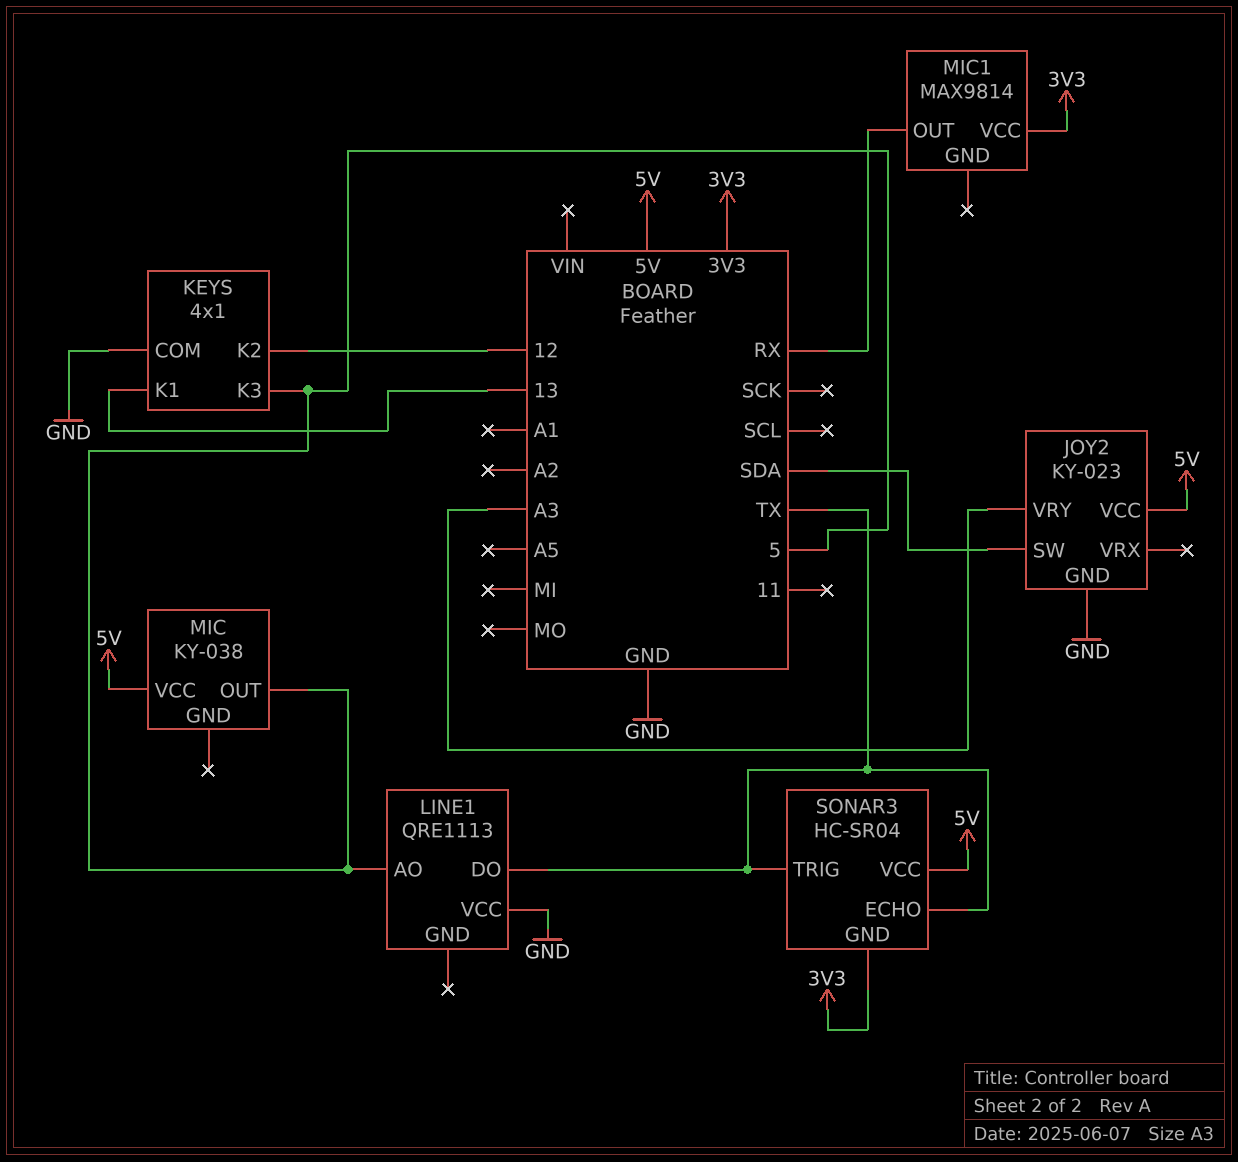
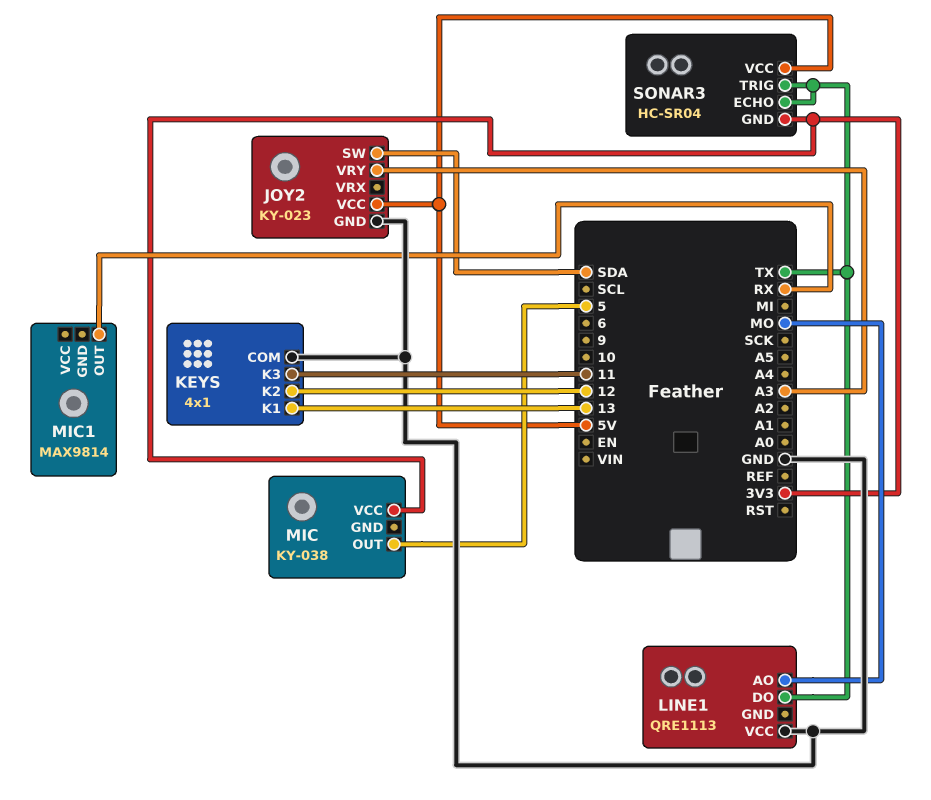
KEYS pin K3: 5 -> 11
LINE1 pin AO: 5 -> MO
MIC pin VCC: 5V -> 3V3
MIC1 pin VCC: 3V3 -> none

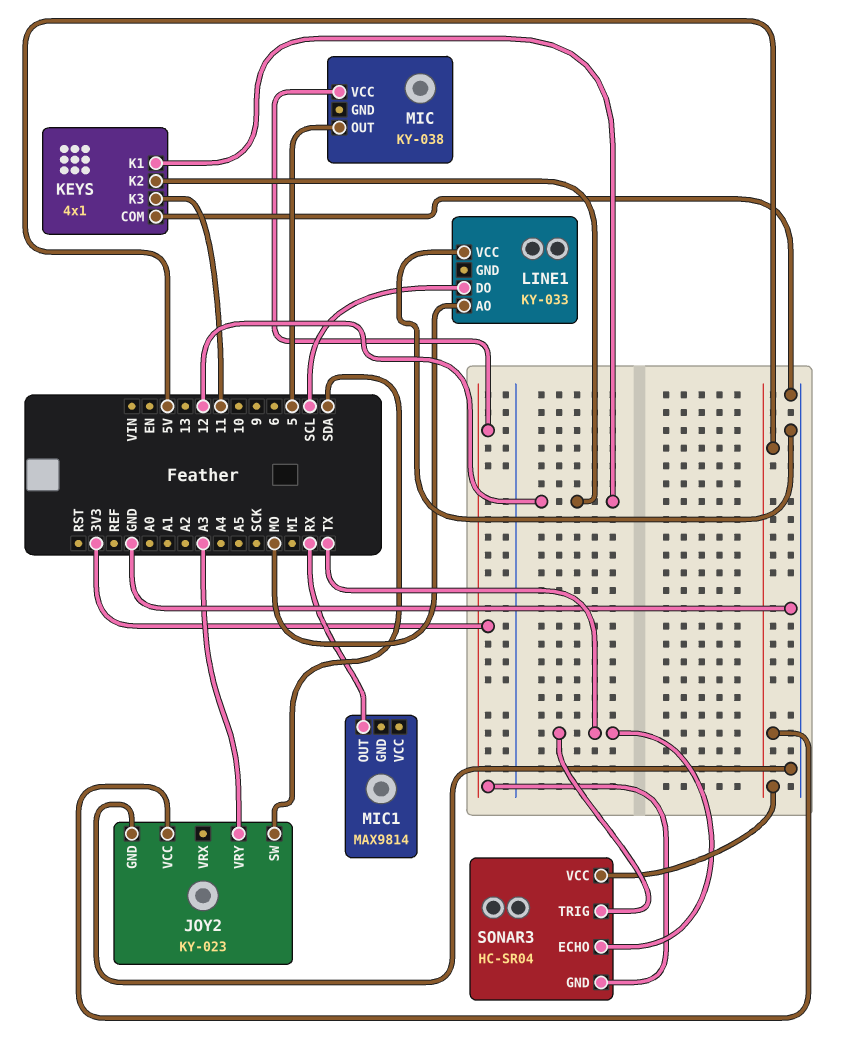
KEYS pin K1: 13 -> 12
LINE1: QRE1113 -> KY-033
LINE1 pin DO: TX -> SCL

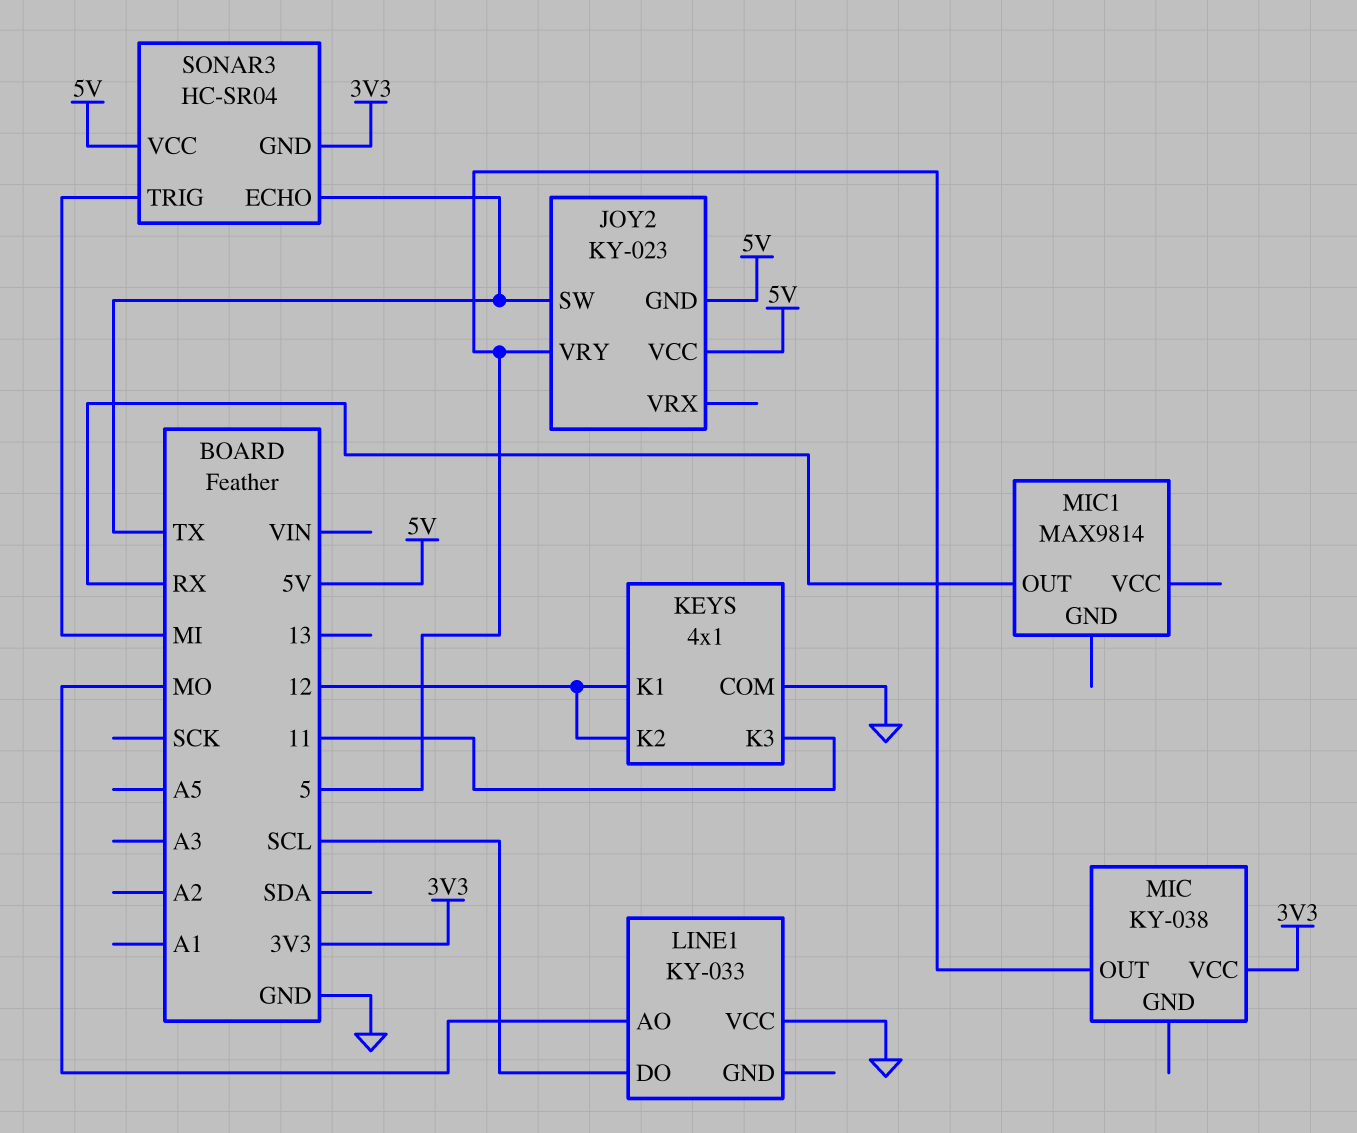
JOY2 pin GND: GND -> 5V
JOY2 pin SW: SDA -> TX
JOY2 pin VRY: A3 -> 5
SONAR3 pin TRIG: TX -> MI

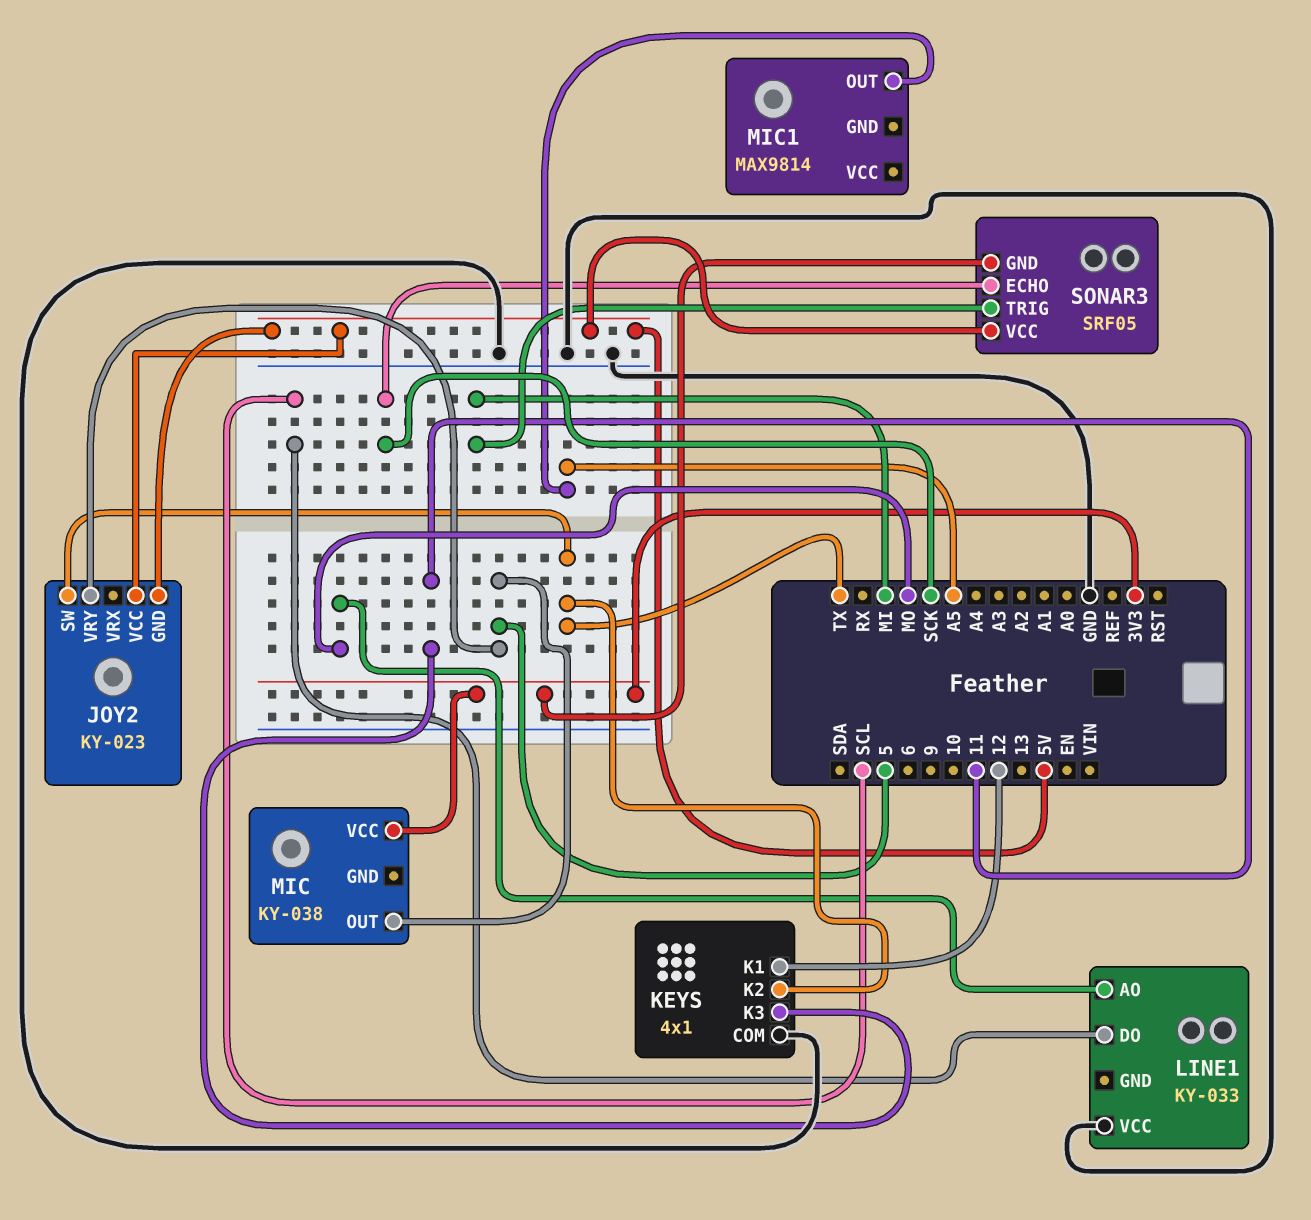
KEYS pin K2: 12 -> TX
MIC1 pin OUT: RX -> A5
SONAR3: HC-SR04 -> SRF05
SONAR3 pin ECHO: TX -> SCK

